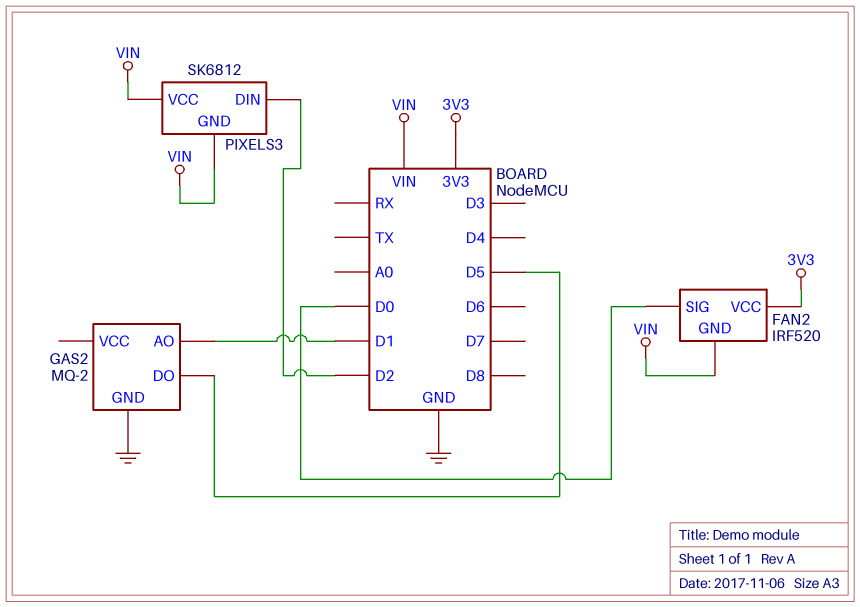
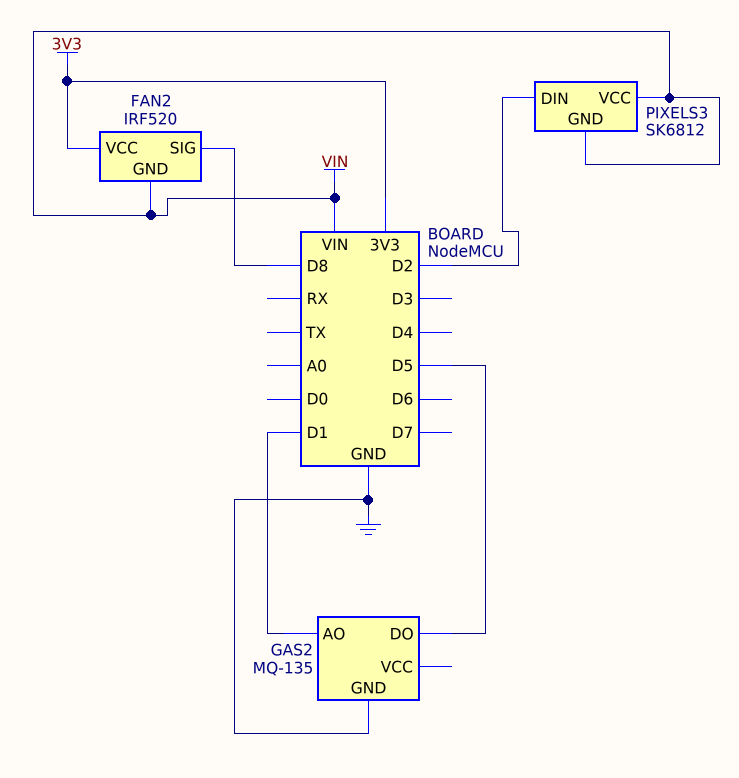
FAN2 pin SIG: D0 -> D8
GAS2: MQ-2 -> MQ-135

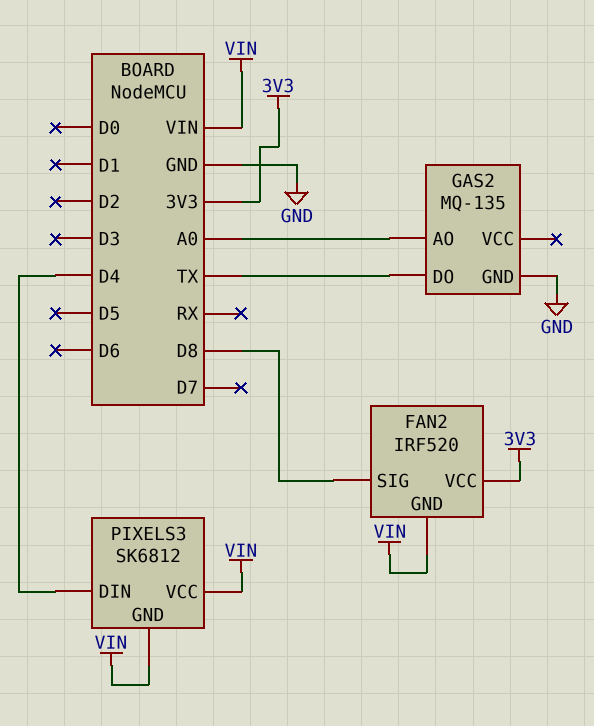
GAS2 pin AO: D1 -> A0
GAS2 pin DO: D5 -> TX
PIXELS3 pin DIN: D2 -> D4

